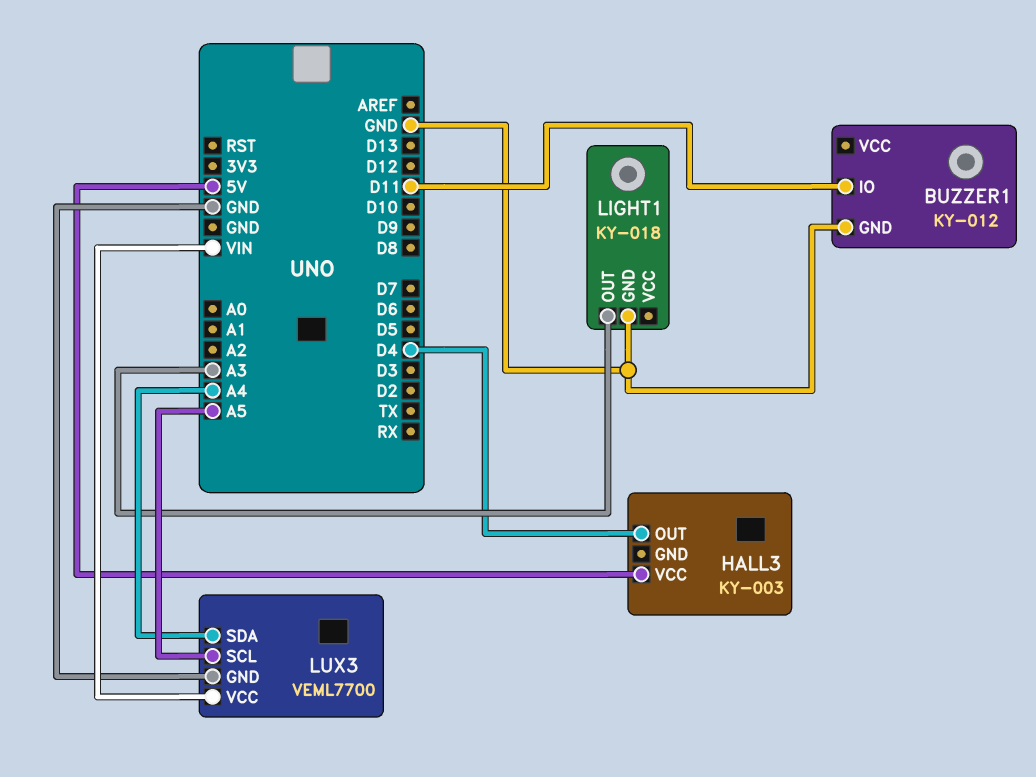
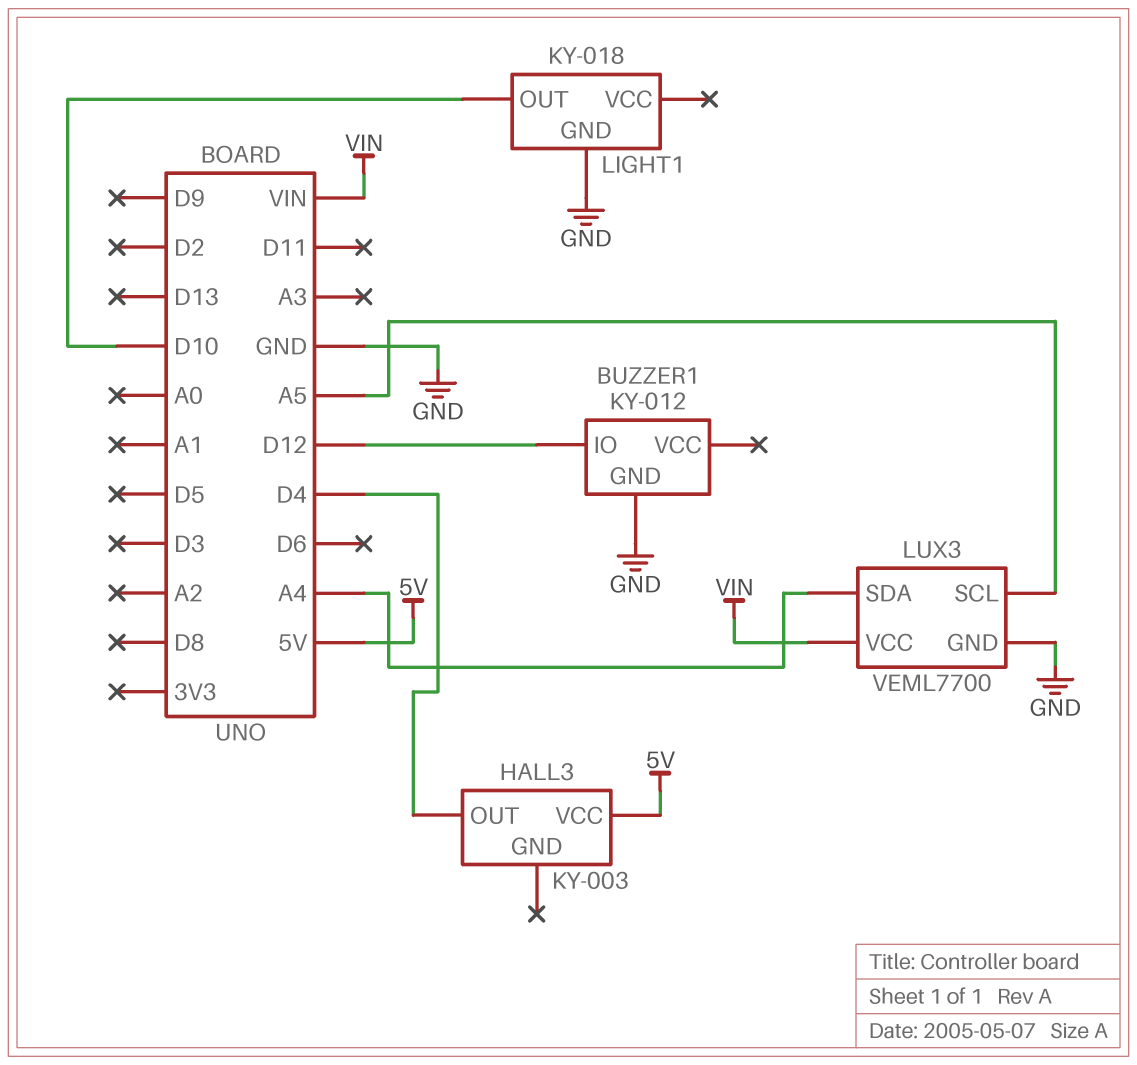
BUZZER1 pin IO: D11 -> D12
LIGHT1 pin OUT: A3 -> D10

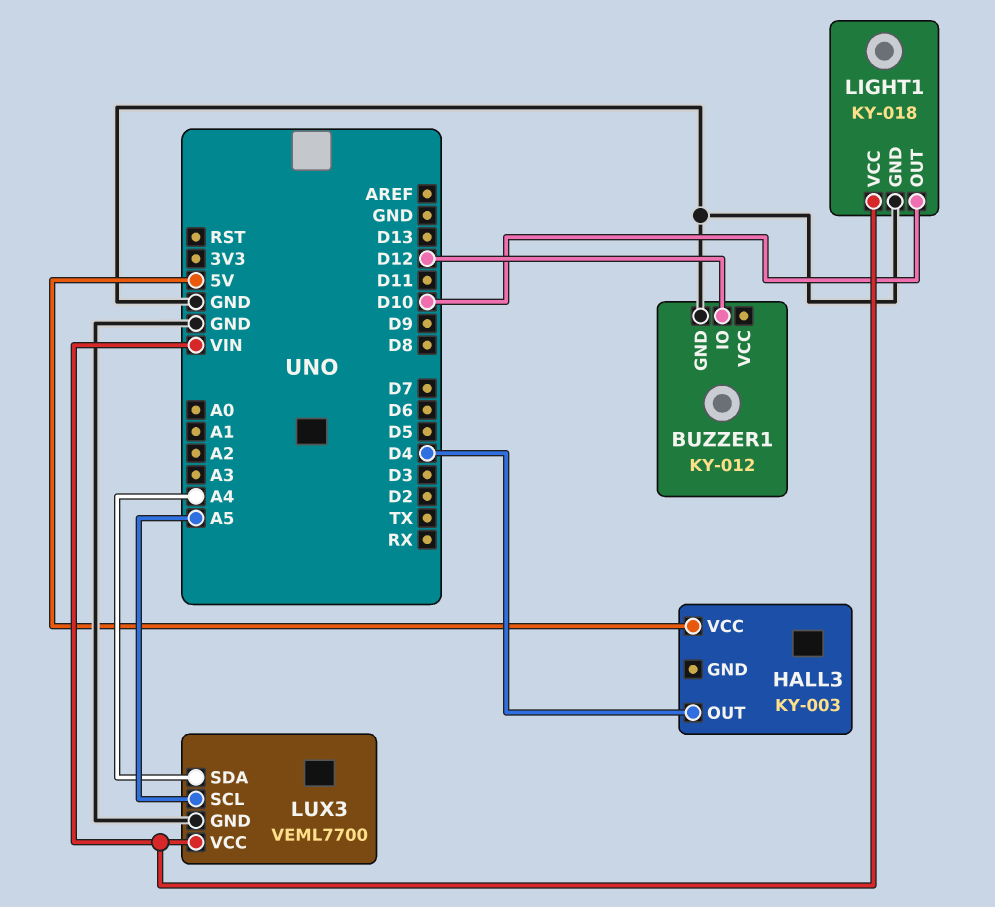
LIGHT1 pin VCC: none -> VIN

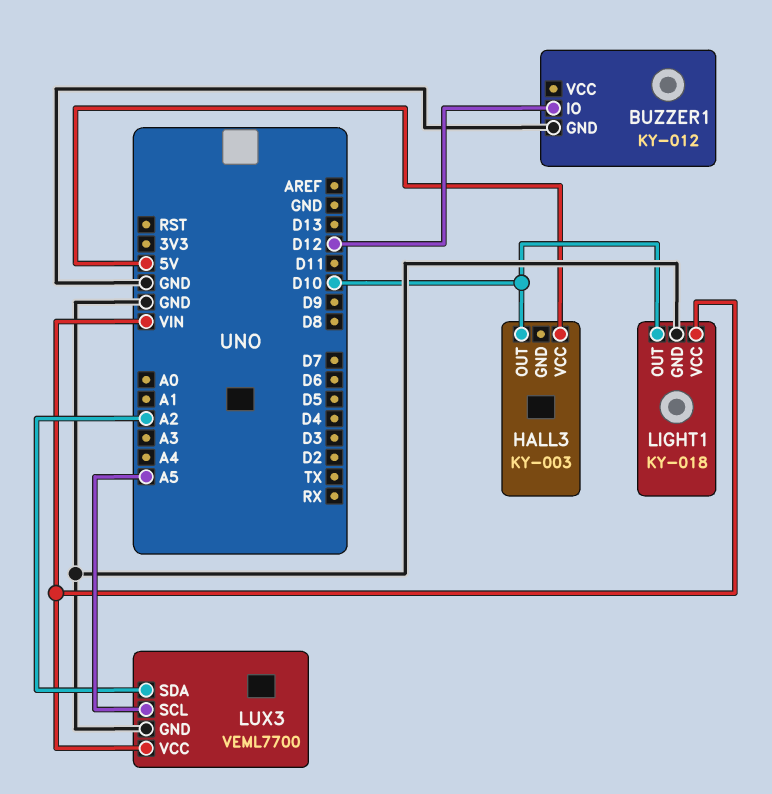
HALL3 pin OUT: D4 -> D10
LUX3 pin SDA: A4 -> A2

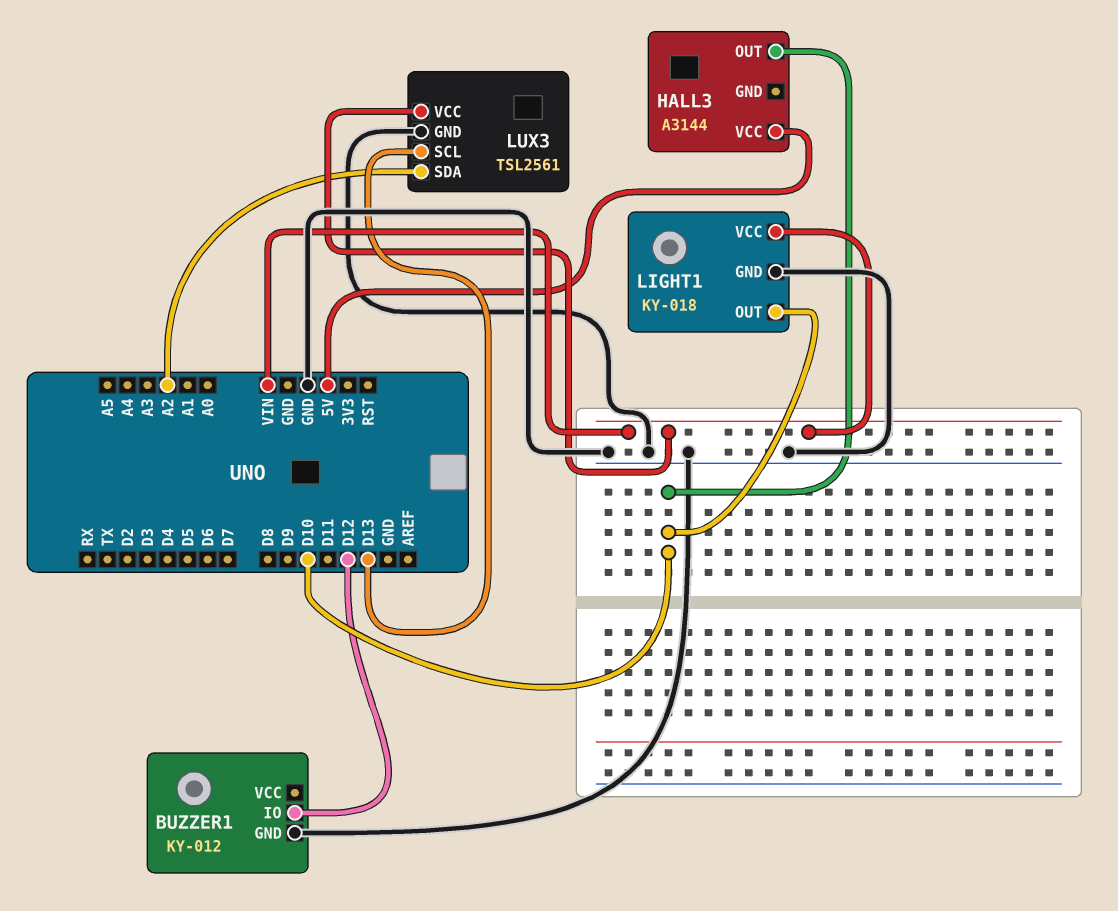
HALL3: KY-003 -> A3144
LUX3: VEML7700 -> TSL2561
LUX3 pin SCL: A5 -> D13

